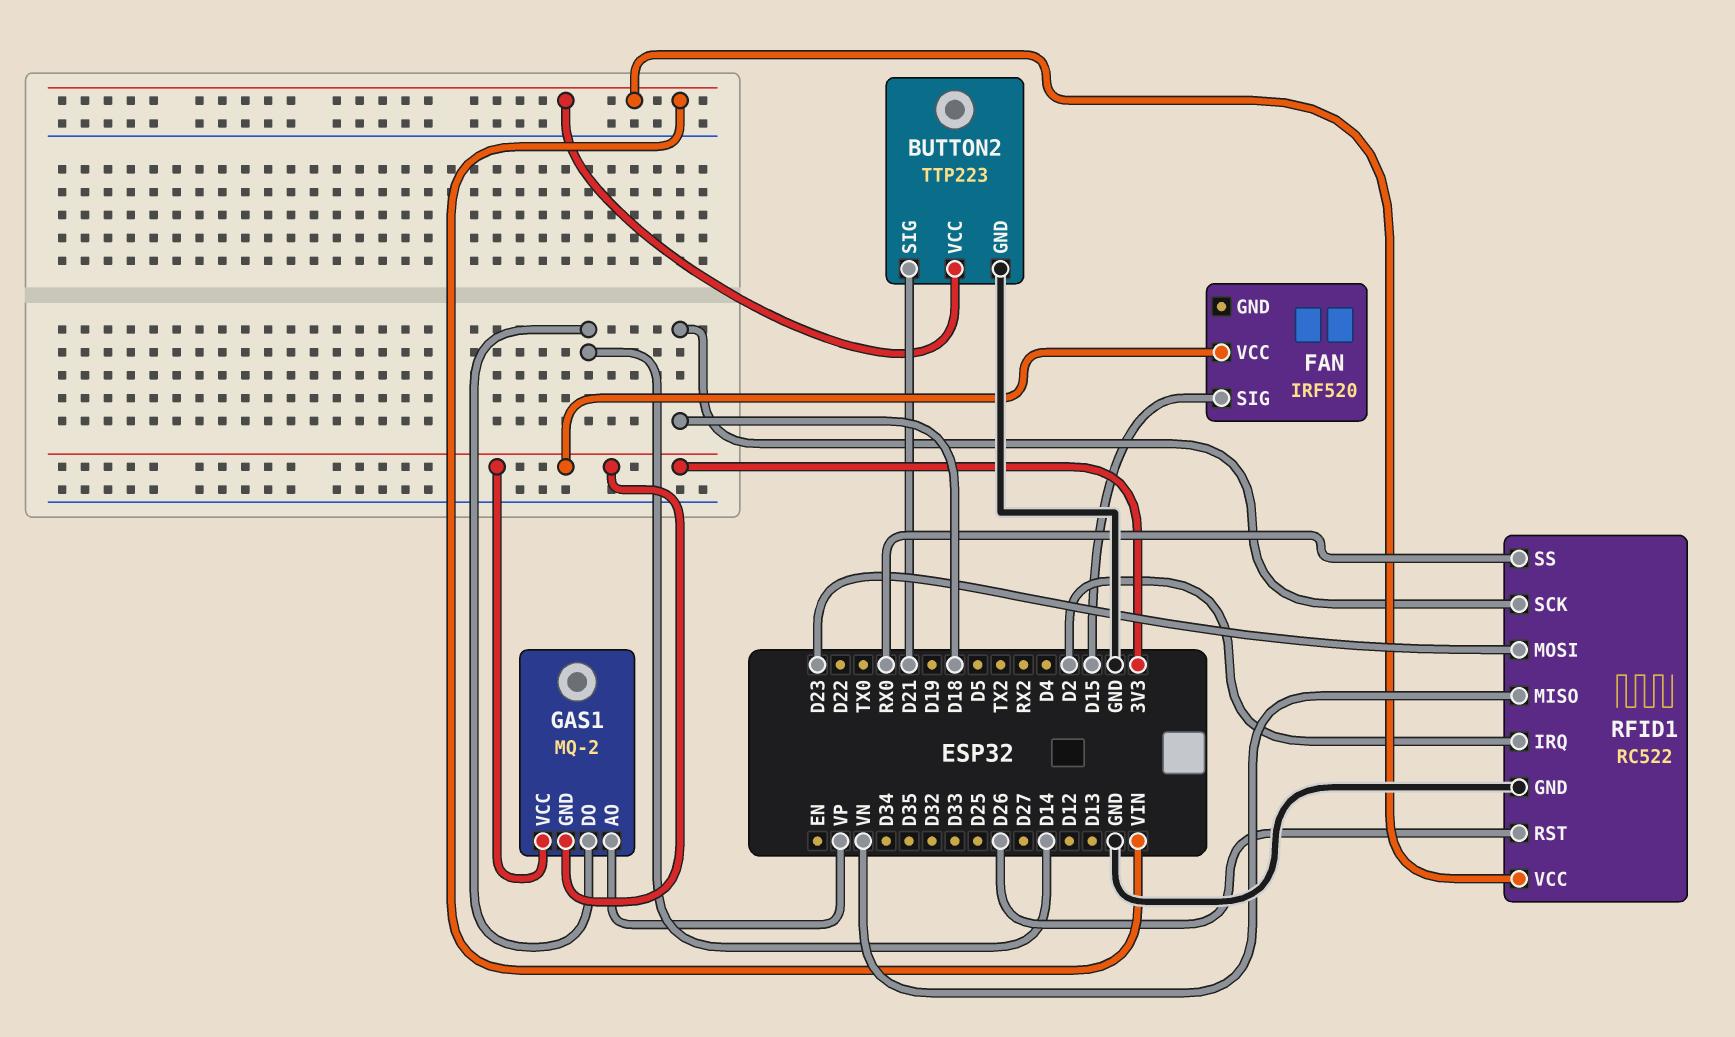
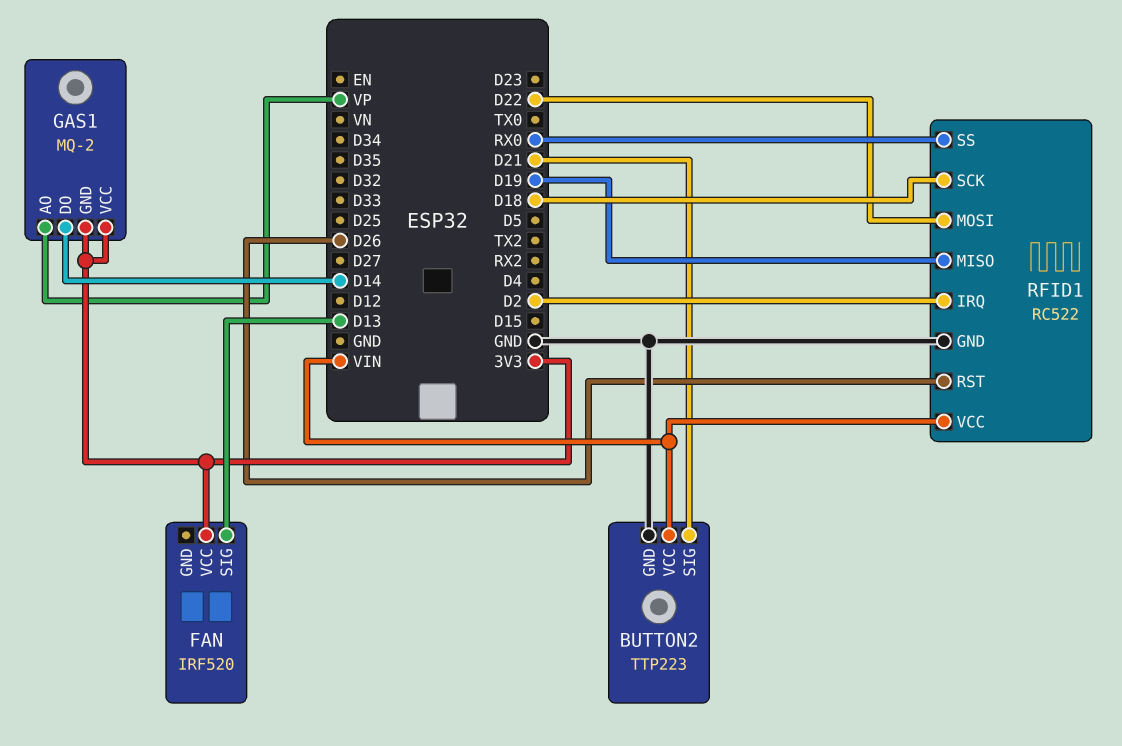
FAN pin SIG: D15 -> D13
RFID1 pin MISO: VN -> D19
RFID1 pin MOSI: D23 -> D22

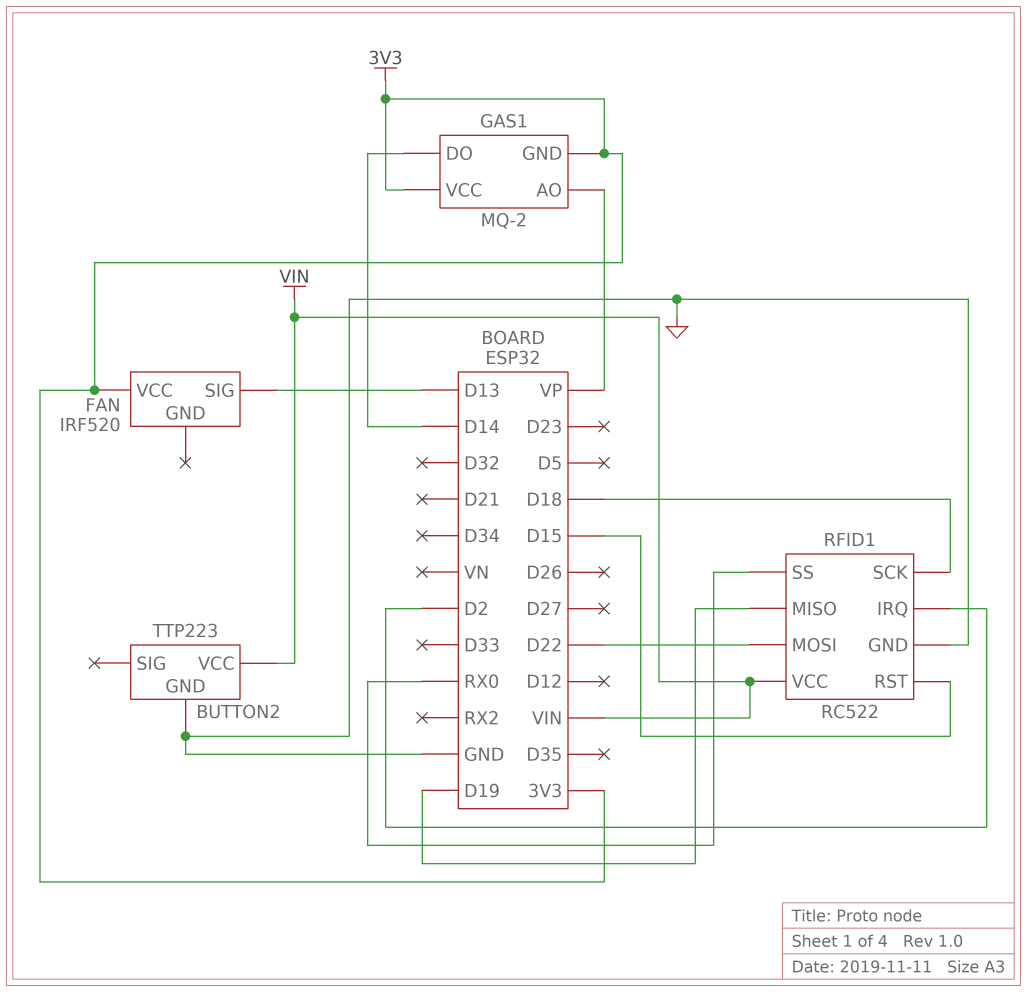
BUTTON2 pin SIG: D21 -> none
RFID1 pin RST: D26 -> D15

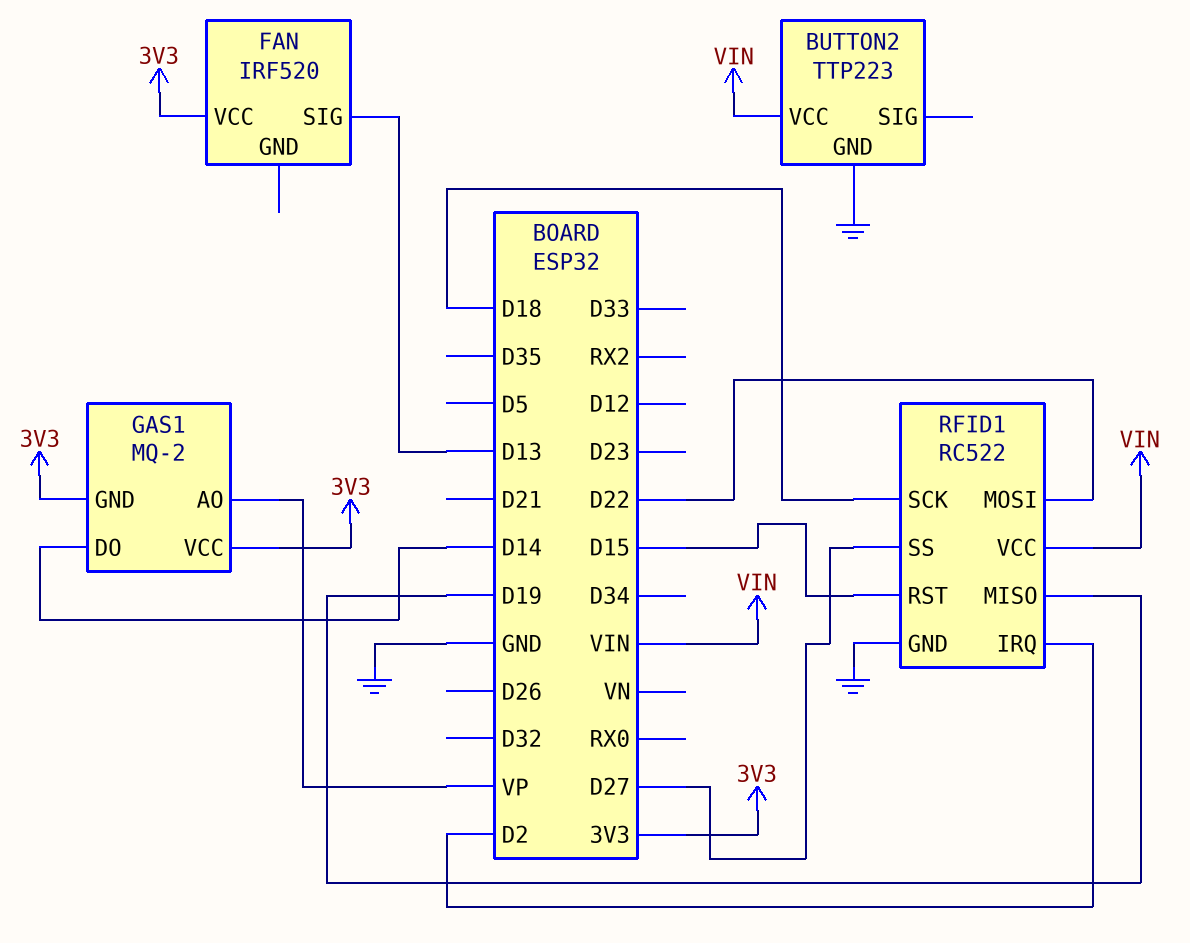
RFID1 pin SS: RX0 -> D27

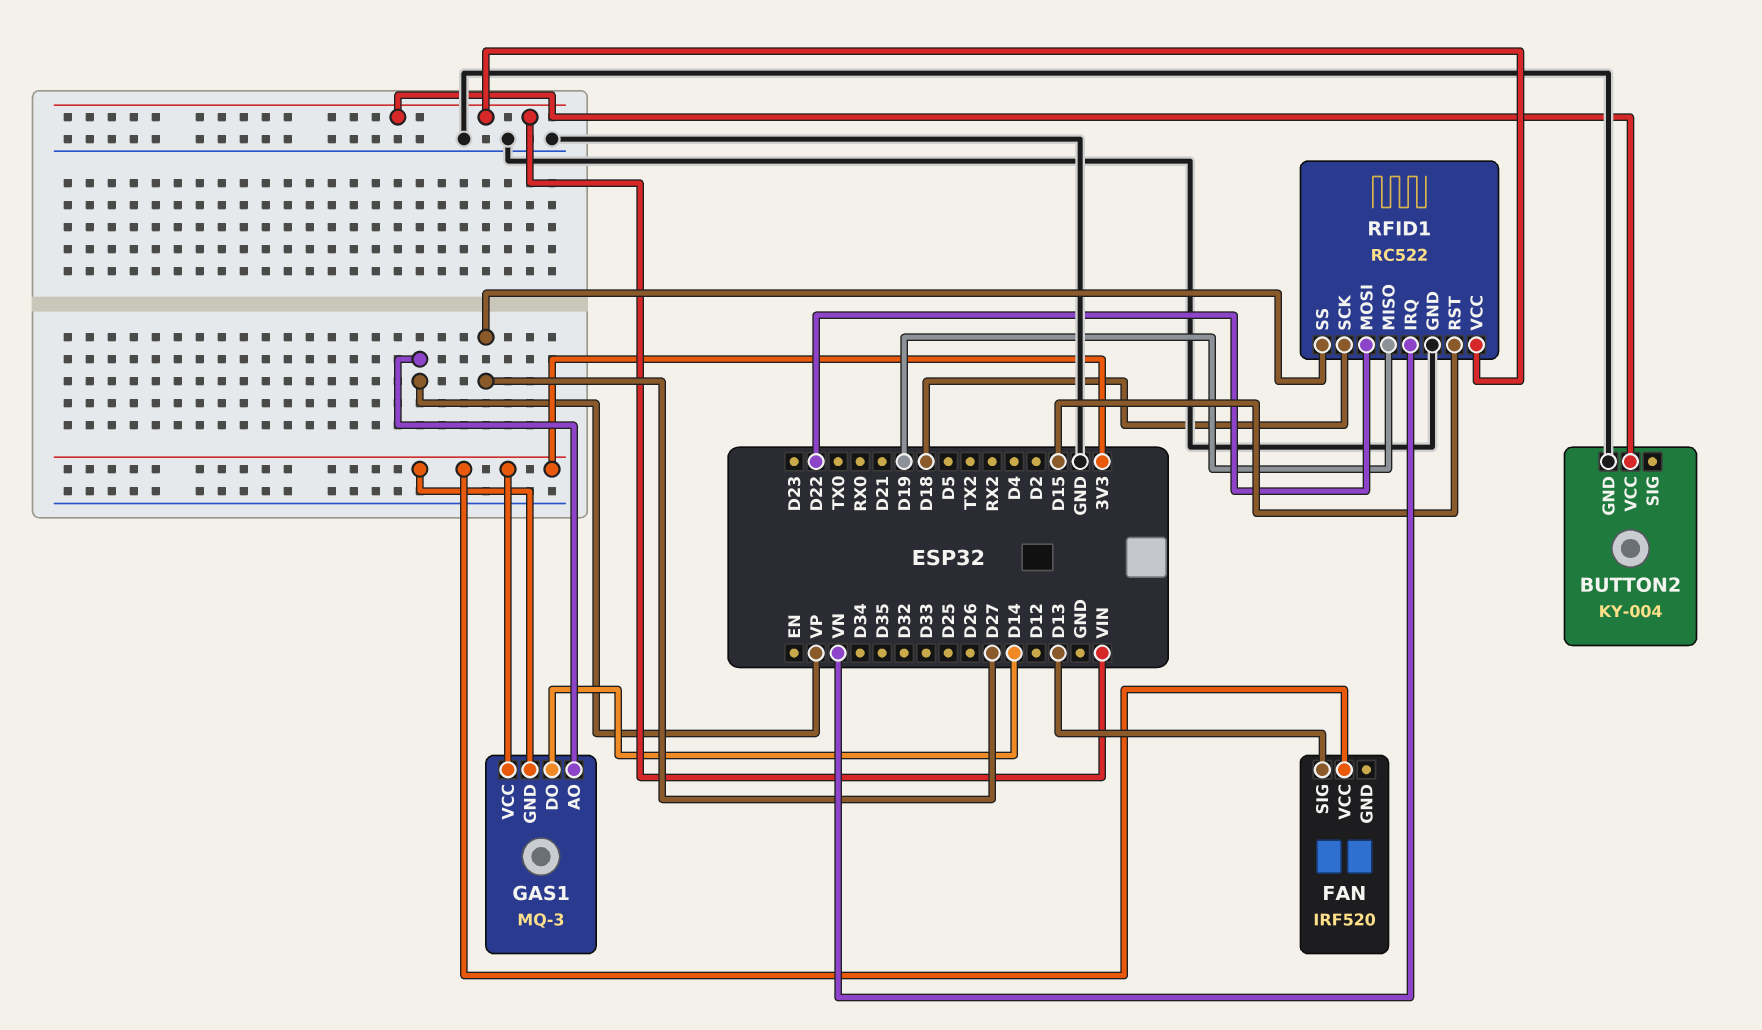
BUTTON2: TTP223 -> KY-004
GAS1: MQ-2 -> MQ-3
RFID1 pin IRQ: D2 -> VN

